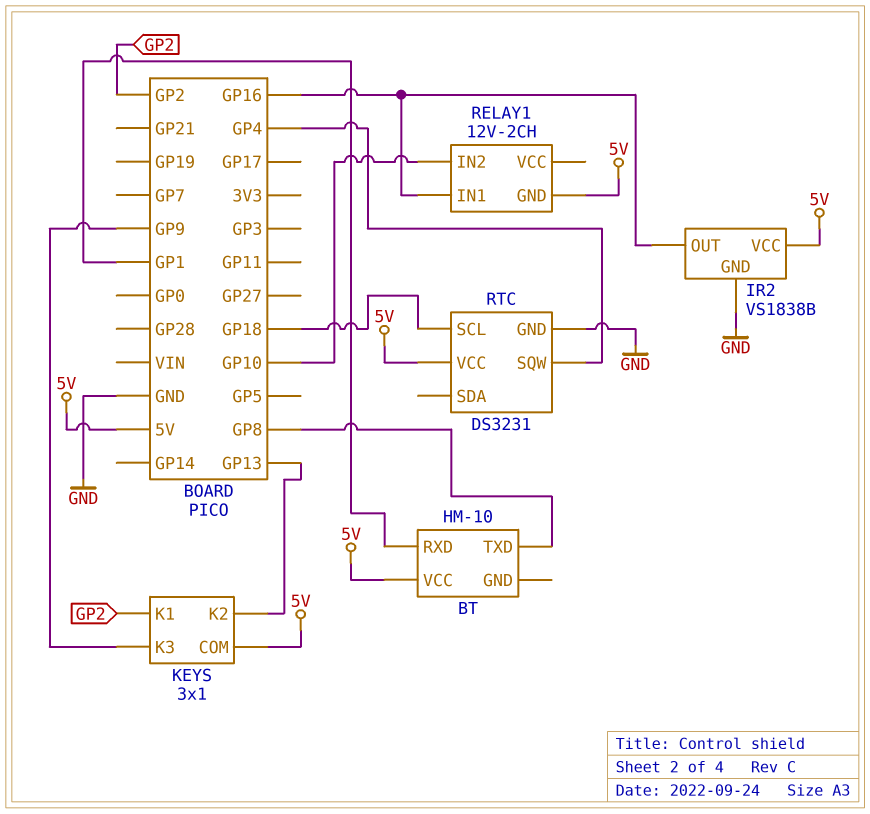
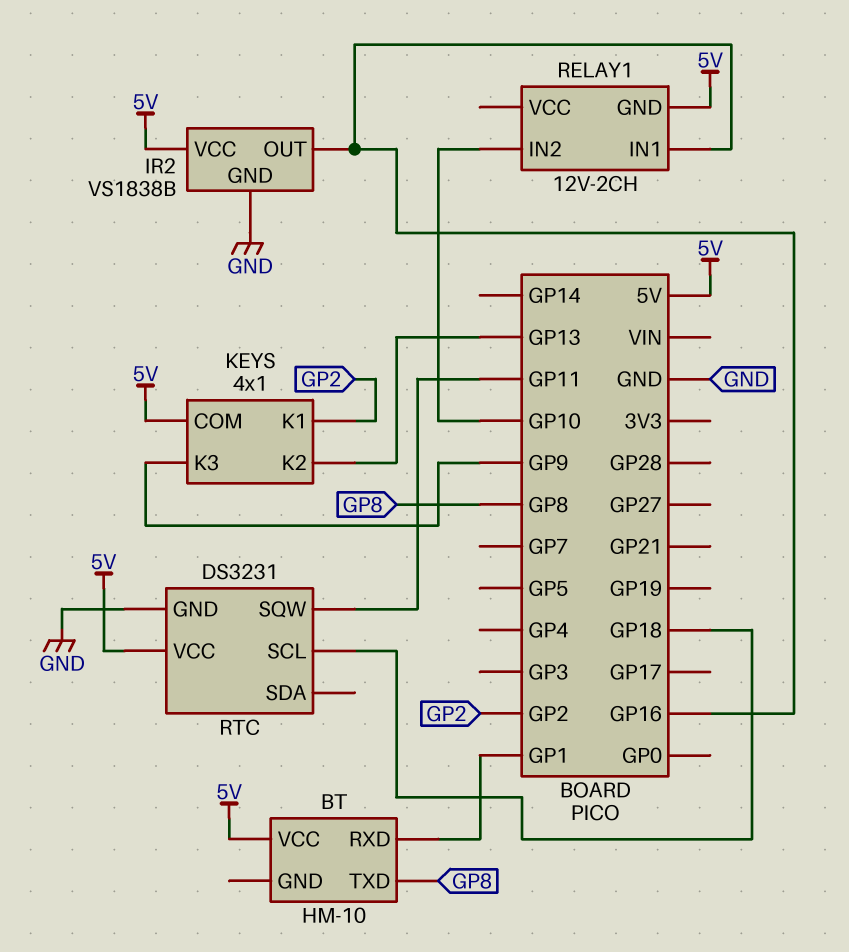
KEYS: 3x1 -> 4x1
RTC pin SQW: GP4 -> GP11

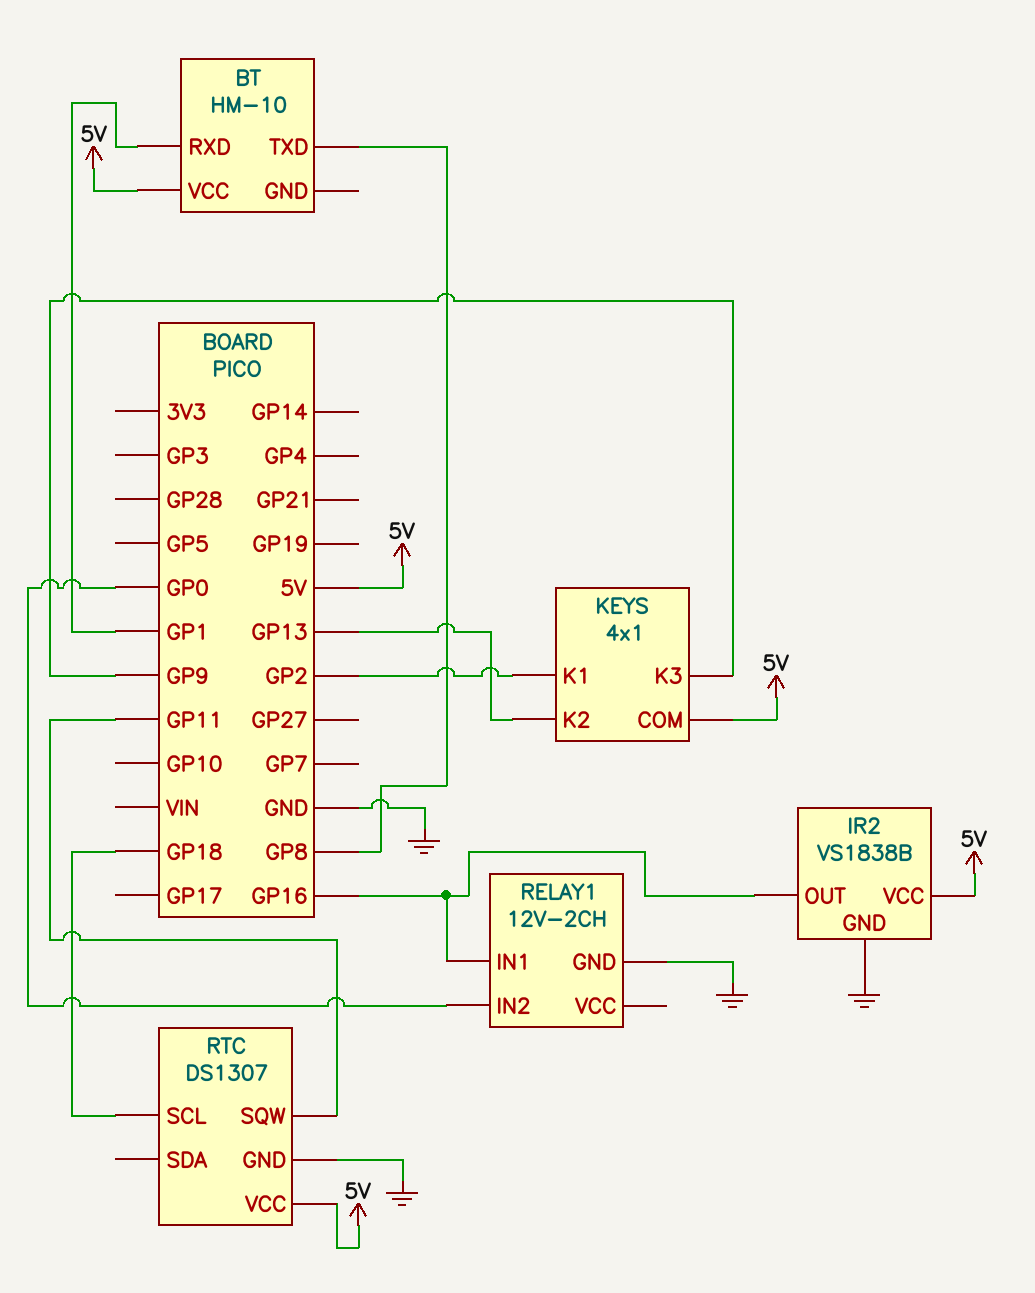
RELAY1 pin GND: 5V -> GND
RELAY1 pin IN2: GP10 -> GP0
RTC: DS3231 -> DS1307

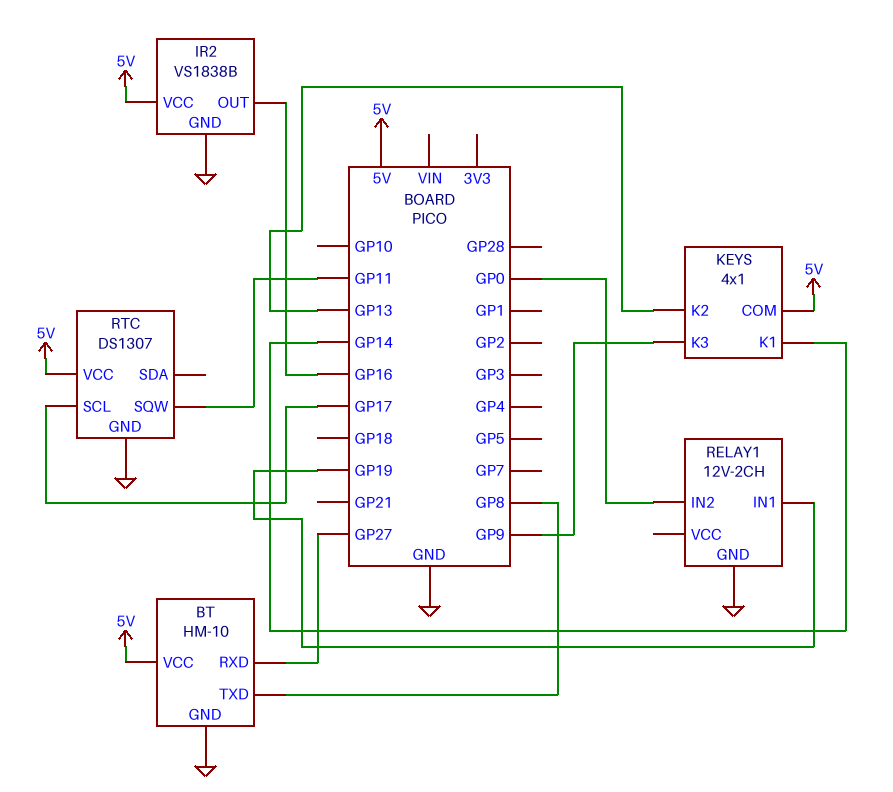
BT pin GND: none -> GND
BT pin RXD: GP1 -> GP27
KEYS pin K1: GP2 -> GP14
RELAY1 pin IN1: GP16 -> GP19
RTC pin SCL: GP18 -> GP17

